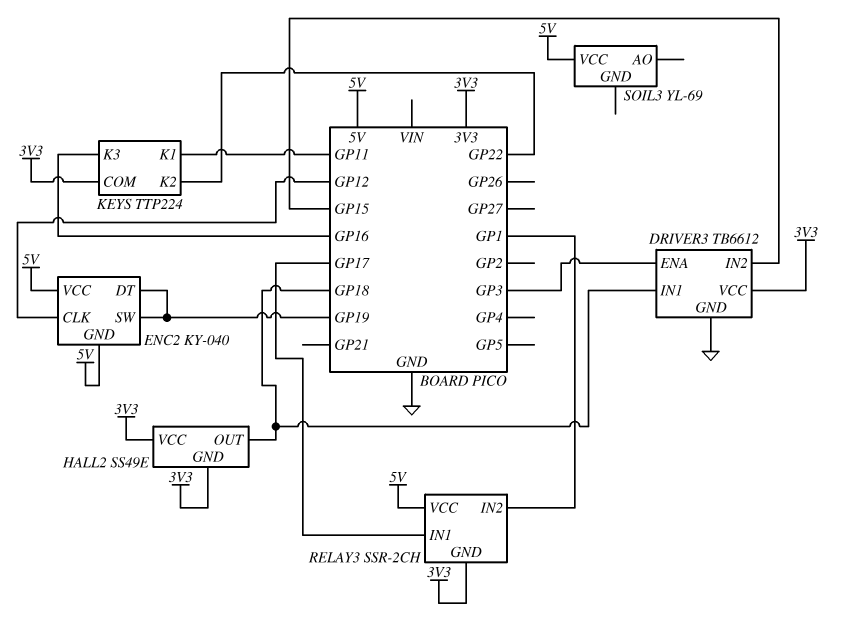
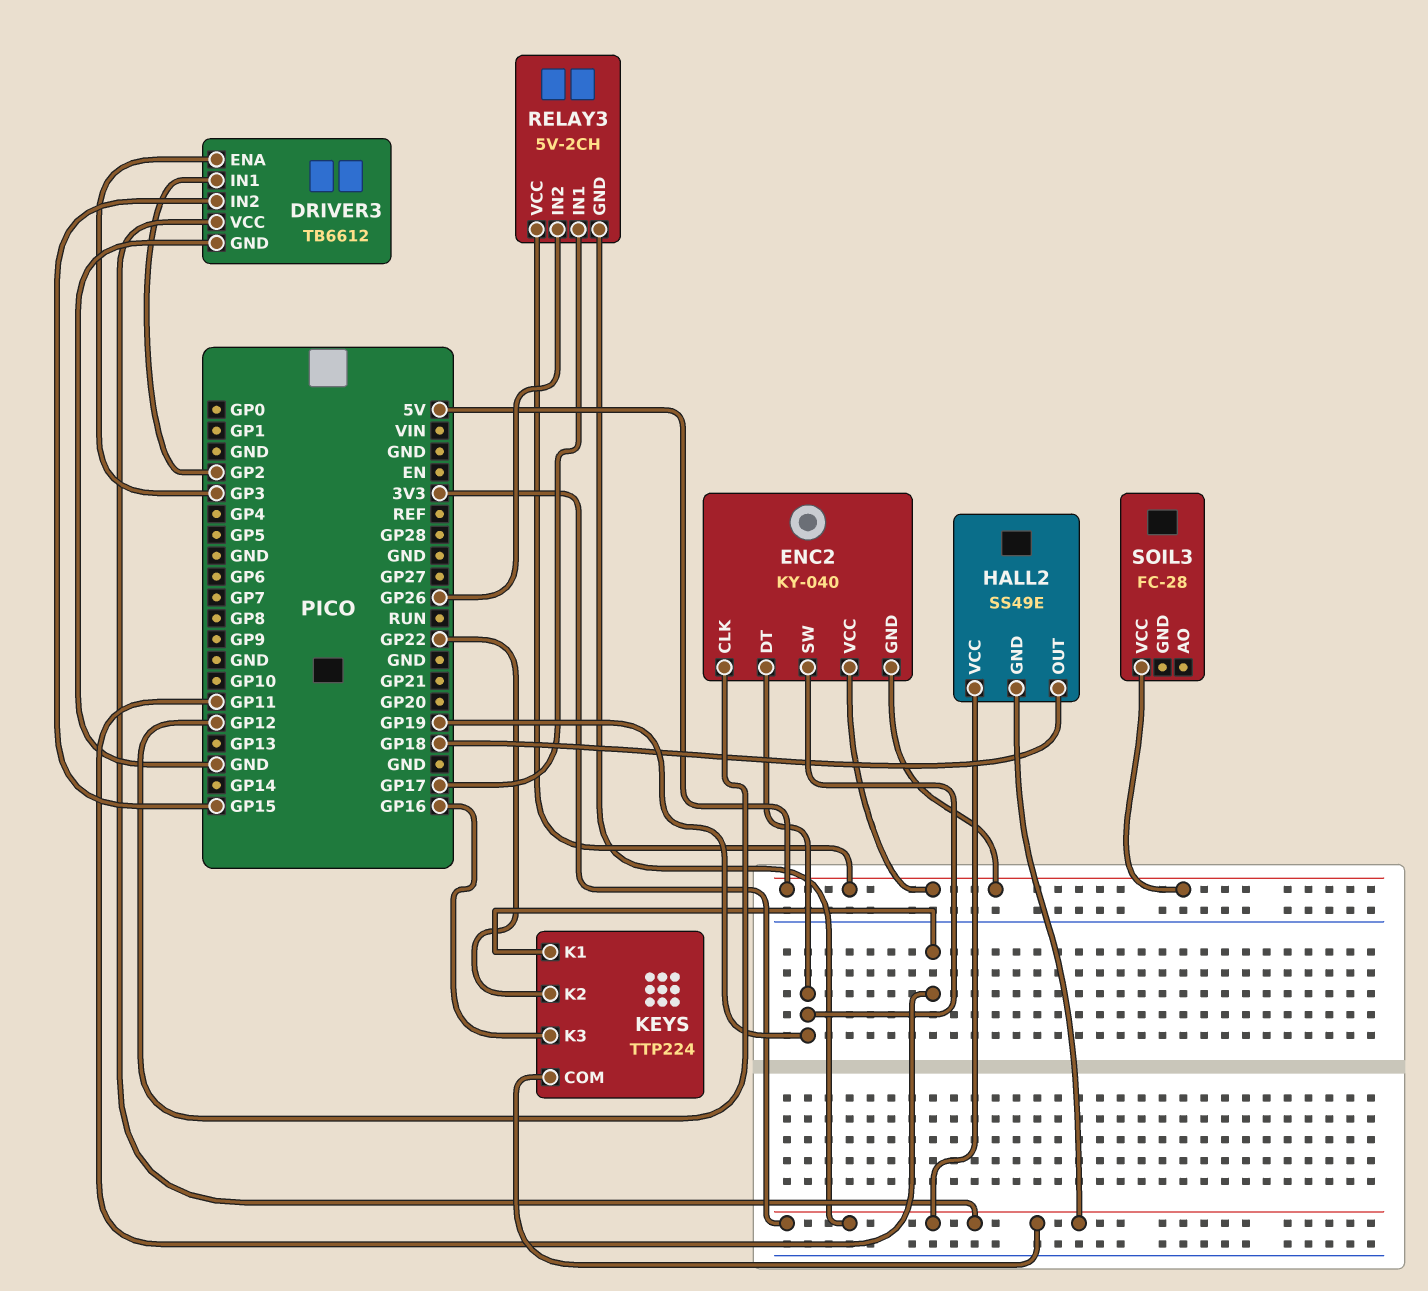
DRIVER3 pin IN1: GP18 -> GP2
RELAY3: SSR-2CH -> 5V-2CH
RELAY3 pin IN2: GP1 -> GP26
SOIL3: YL-69 -> FC-28

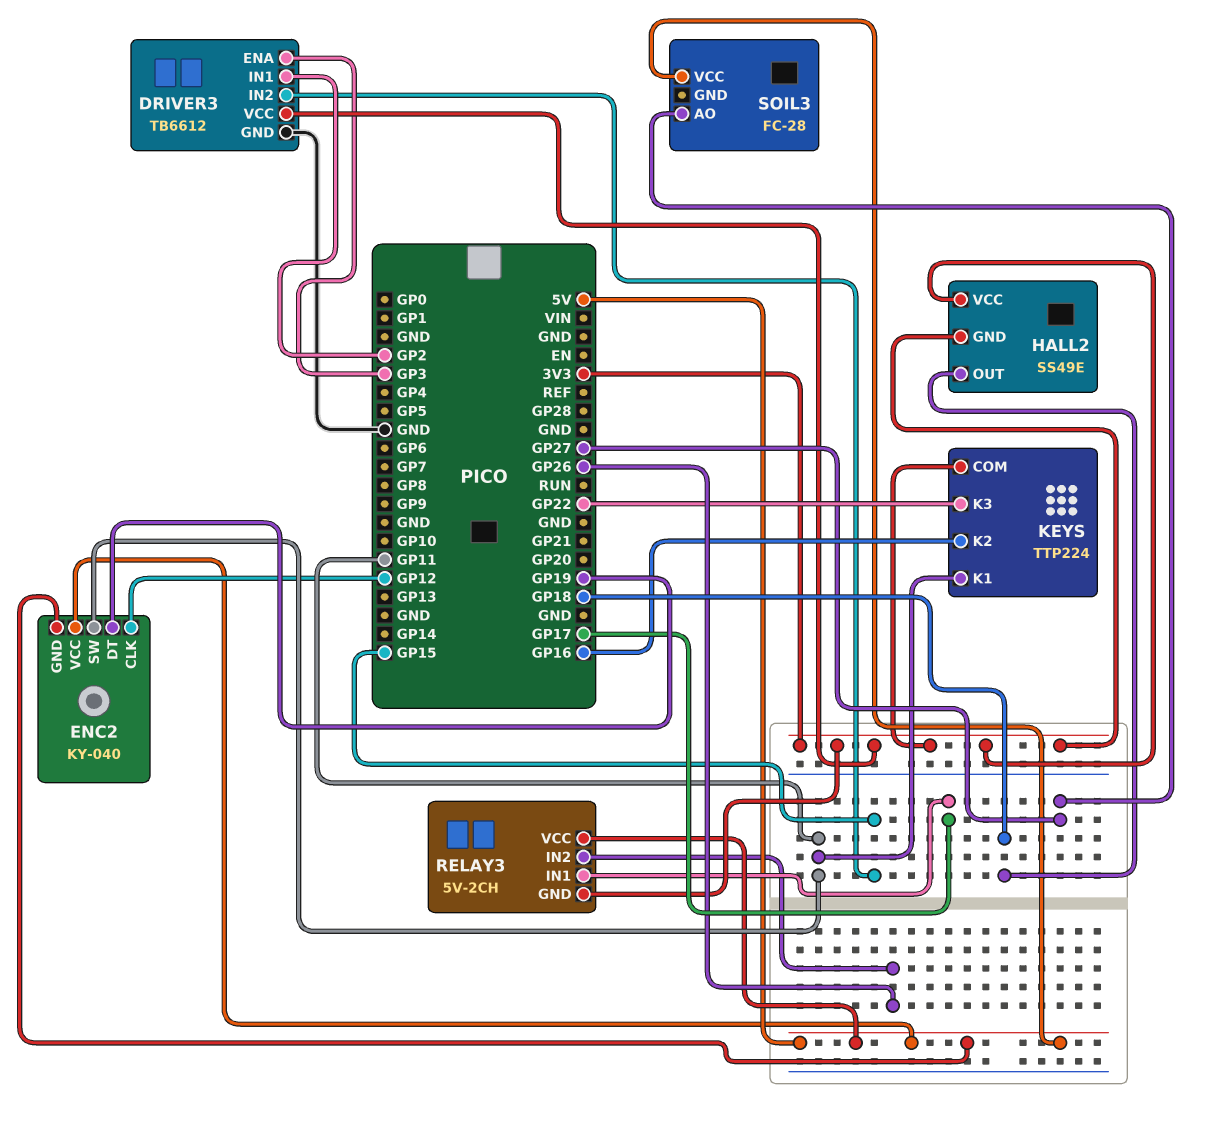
ENC2 pin SW: GP19 -> GP11
KEYS pin K2: GP22 -> GP16
KEYS pin K3: GP16 -> GP22
SOIL3 pin AO: none -> GP27

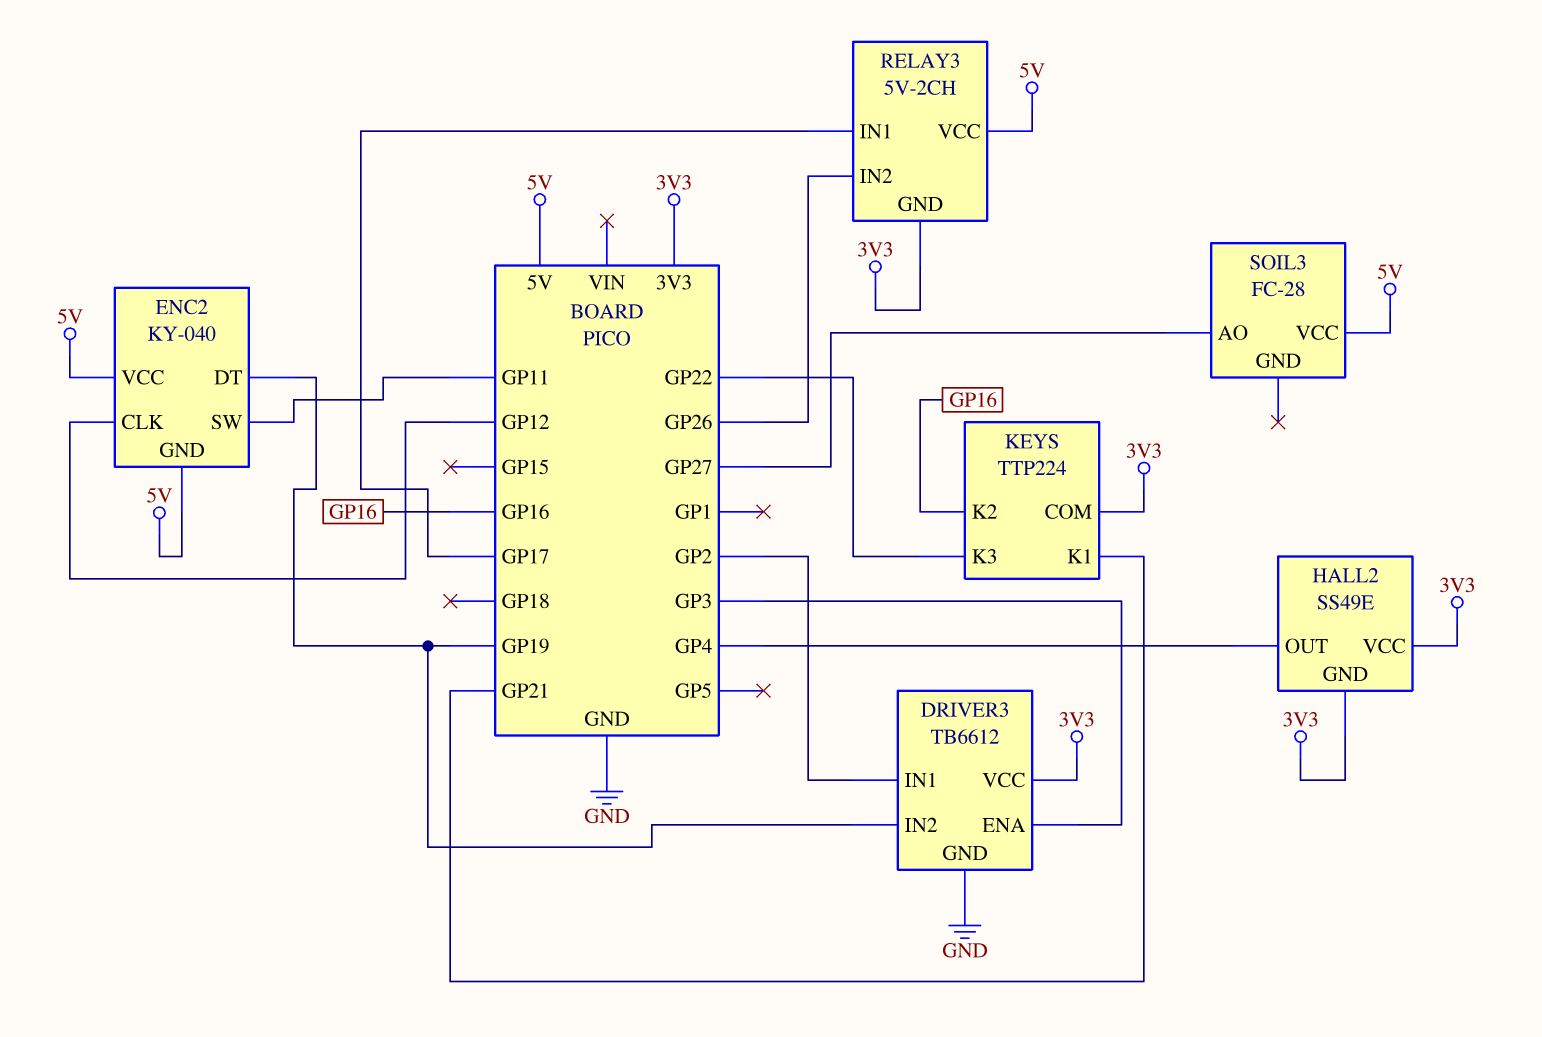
DRIVER3 pin IN2: GP15 -> GP19
HALL2 pin OUT: GP18 -> GP4
KEYS pin K1: GP11 -> GP21

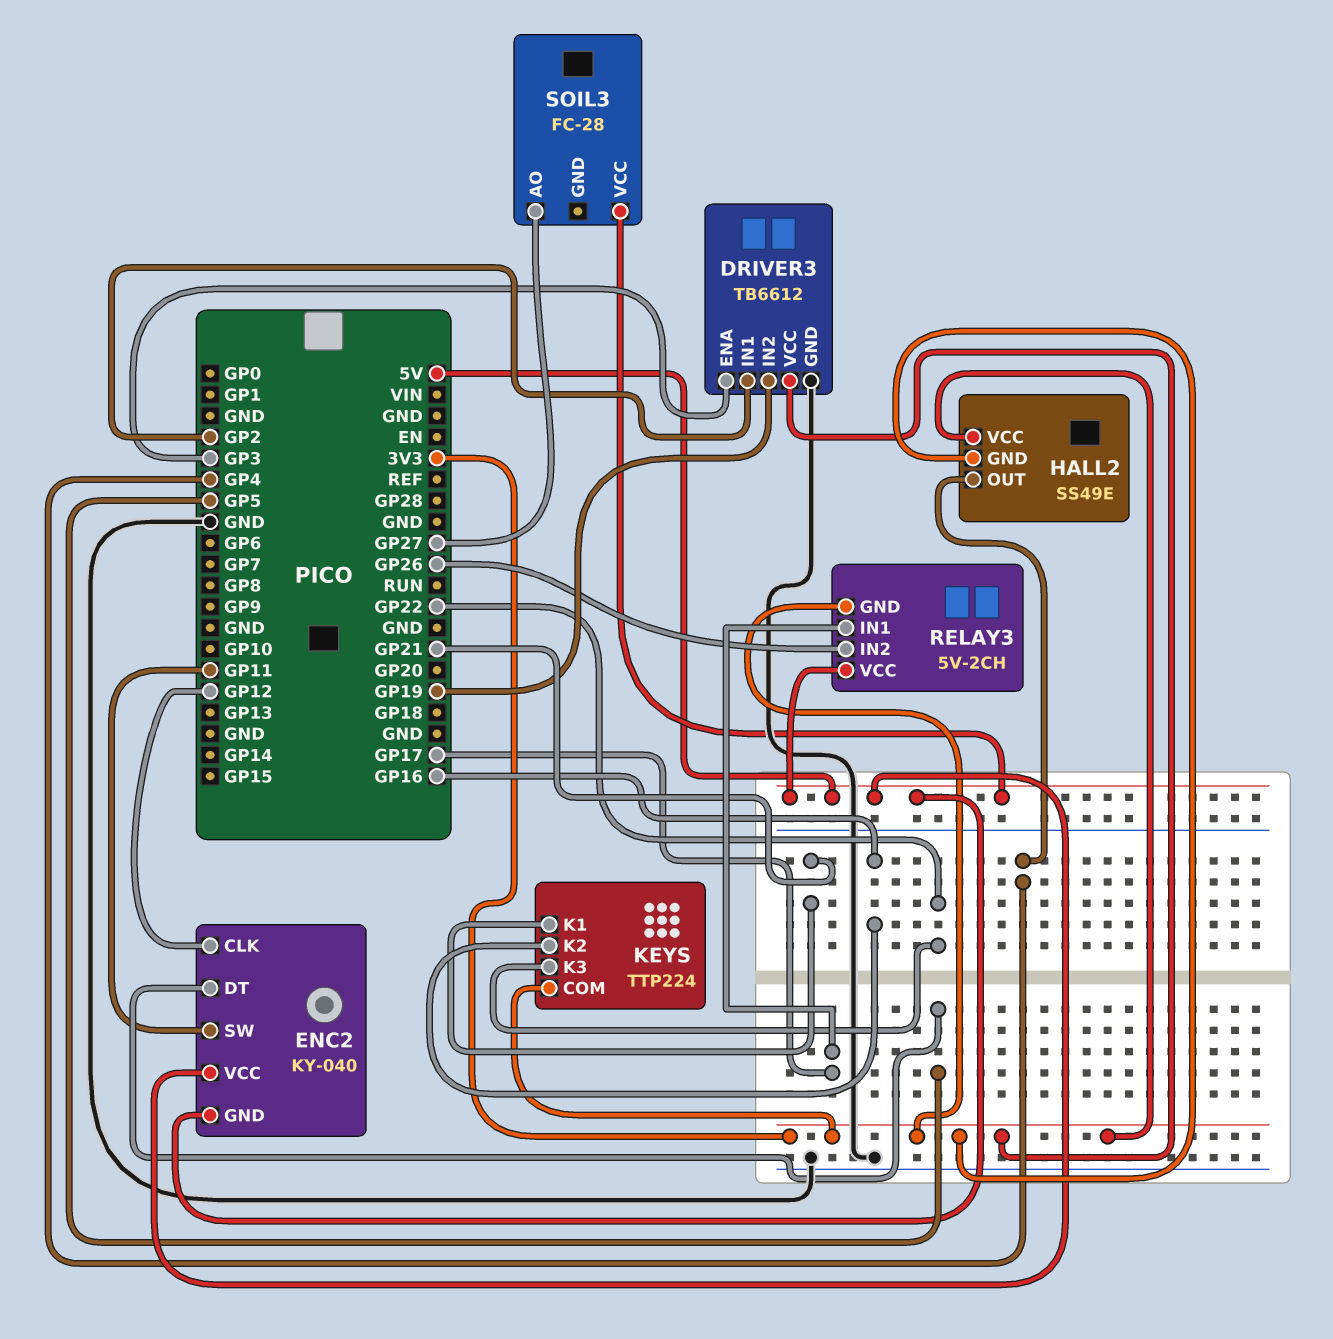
ENC2 pin DT: GP19 -> GP5

